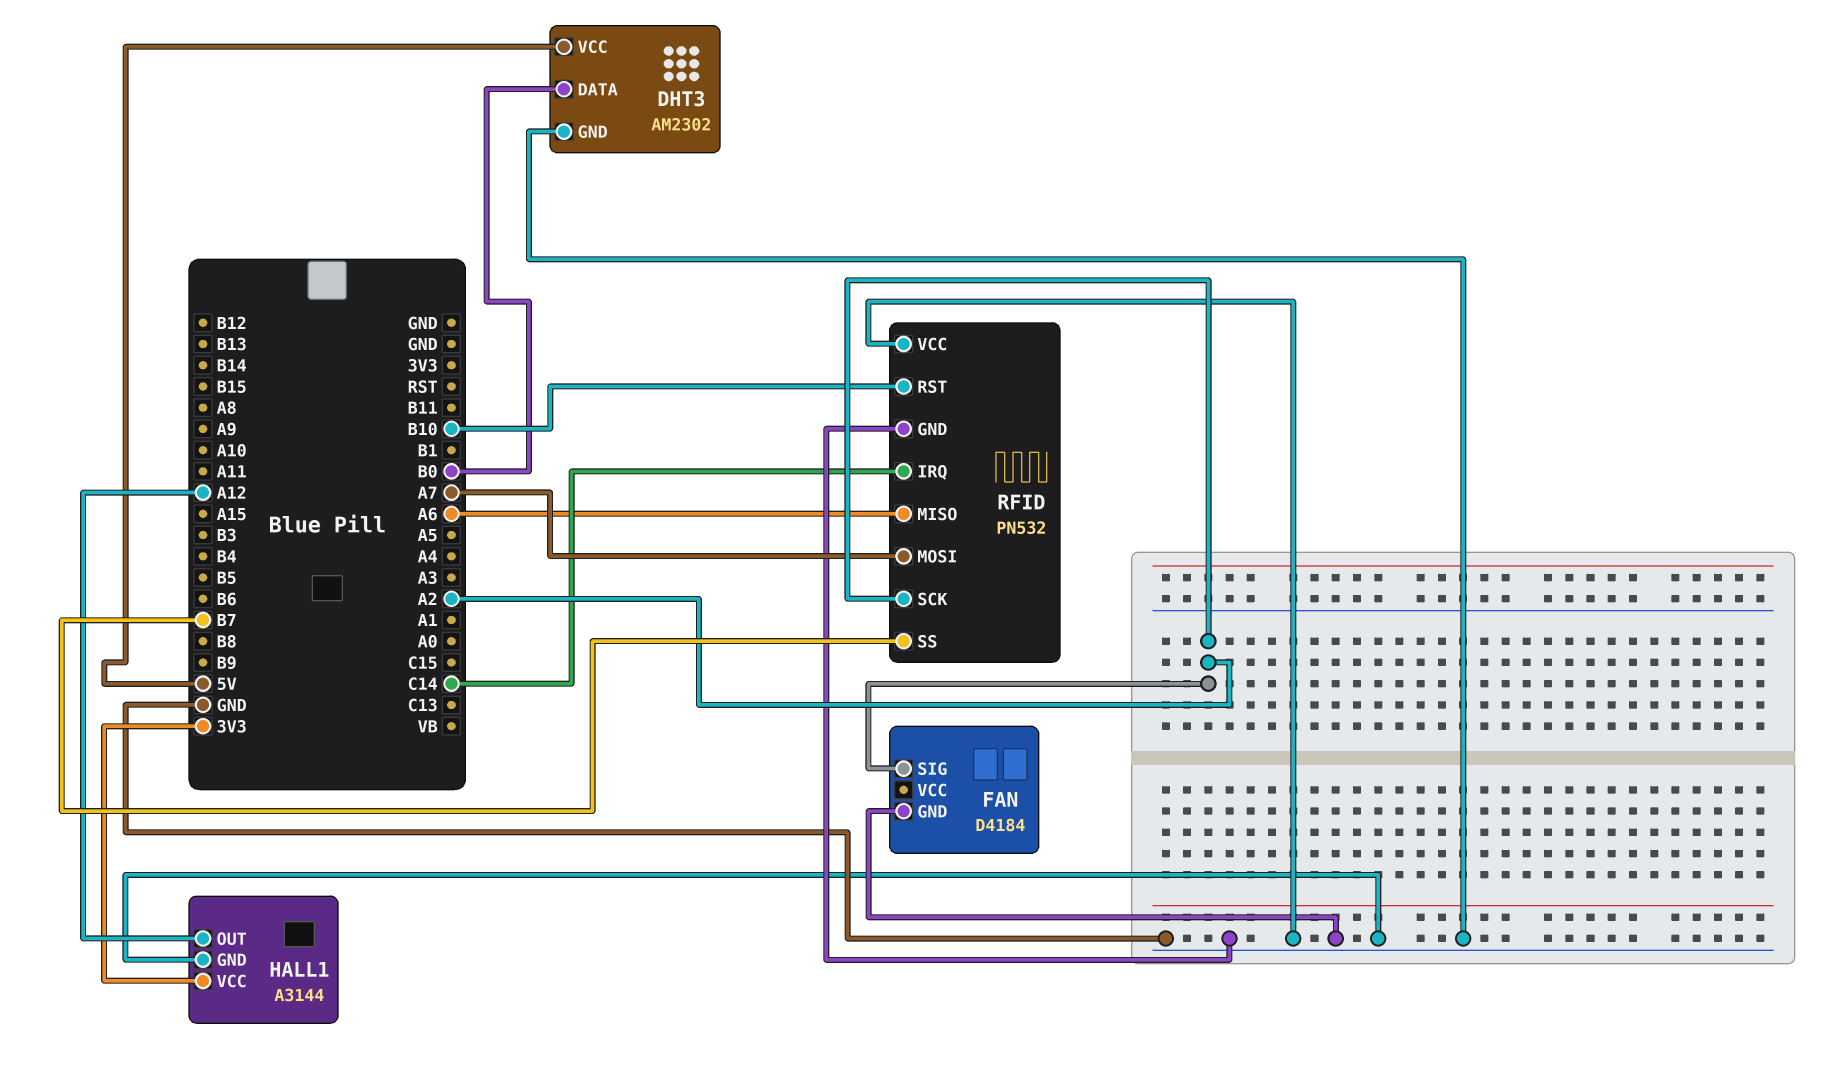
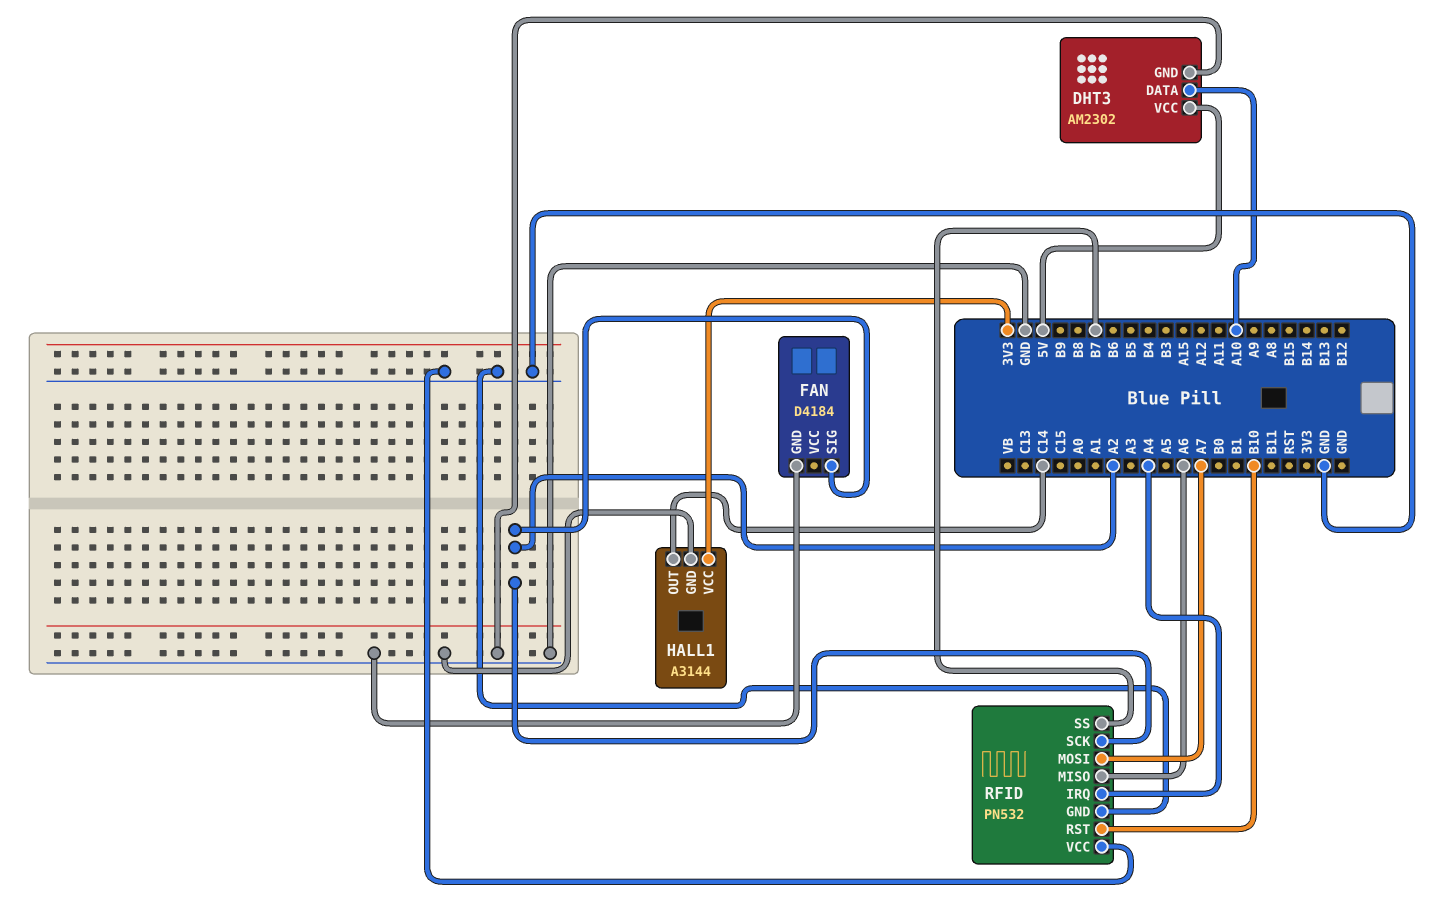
DHT3 pin DATA: B0 -> A10
HALL1 pin OUT: A12 -> C14
RFID pin IRQ: C14 -> A4

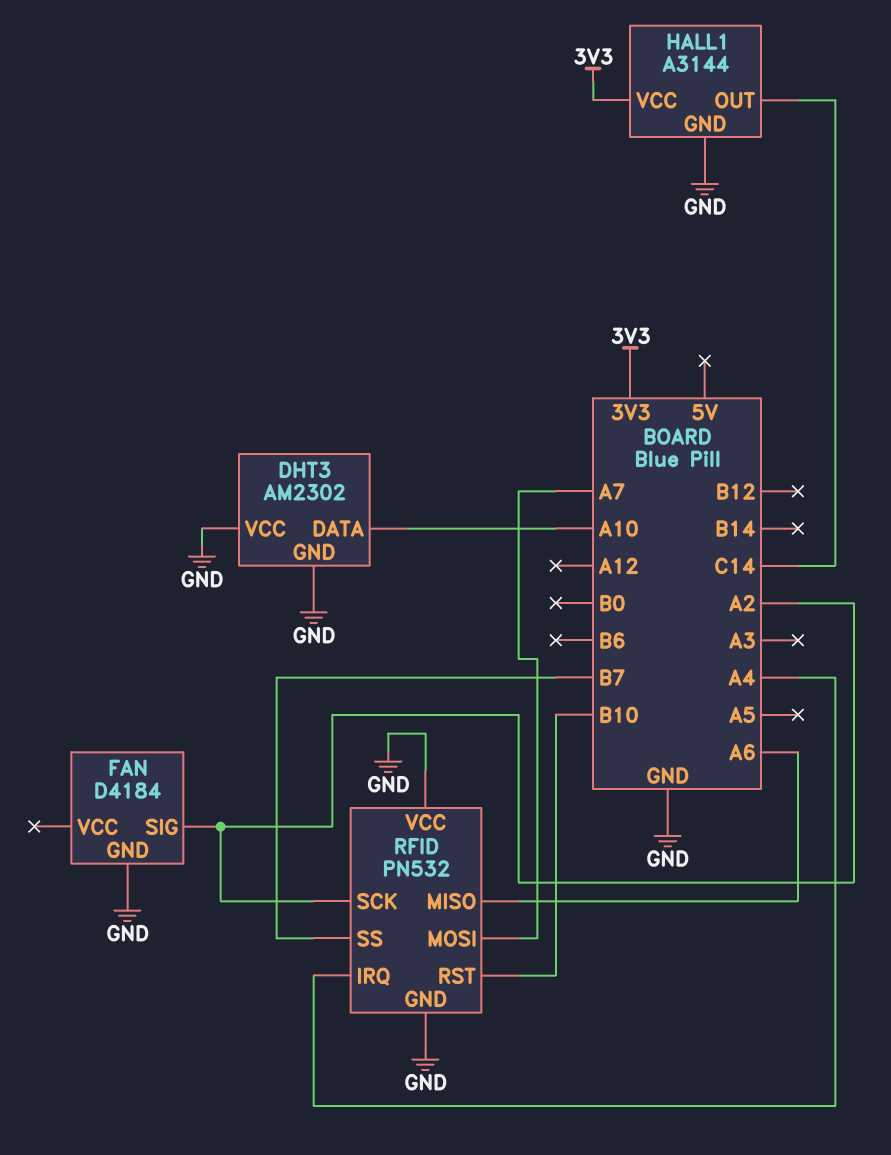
DHT3 pin VCC: 5V -> GND

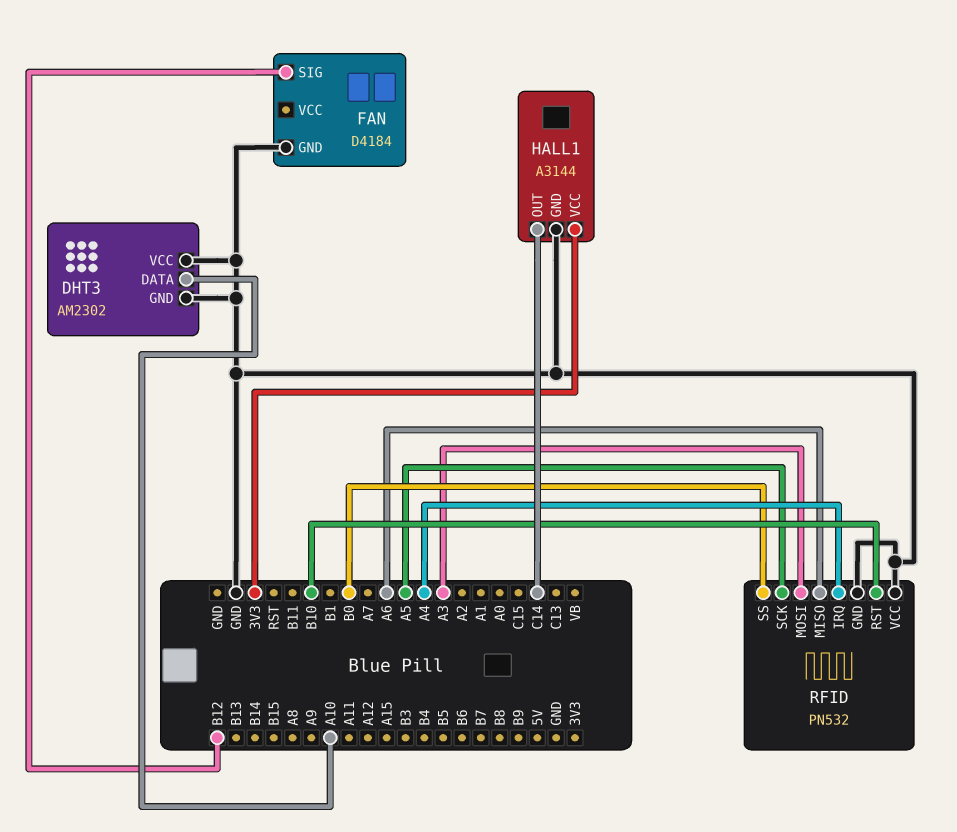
FAN pin SIG: A2 -> B12
RFID pin MOSI: A7 -> A3
RFID pin SCK: A2 -> A5
RFID pin SS: B7 -> B0

